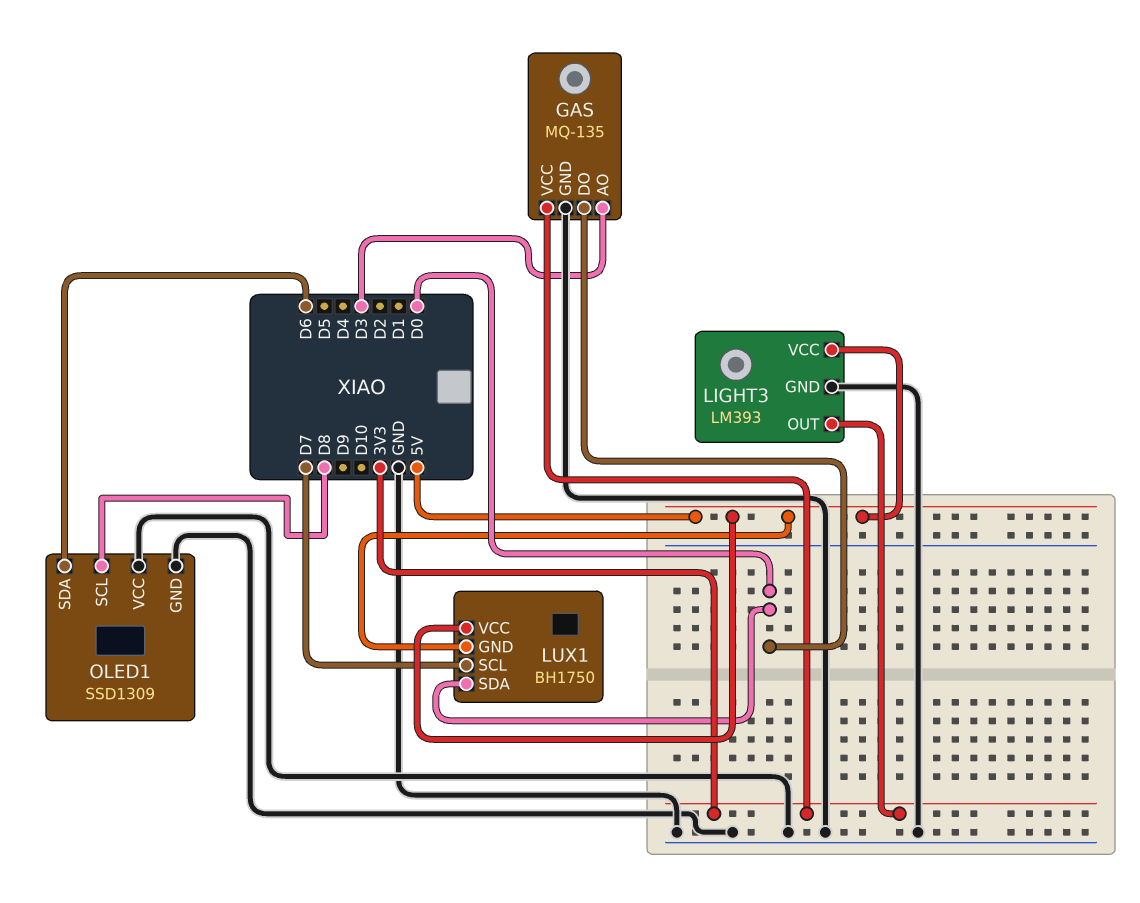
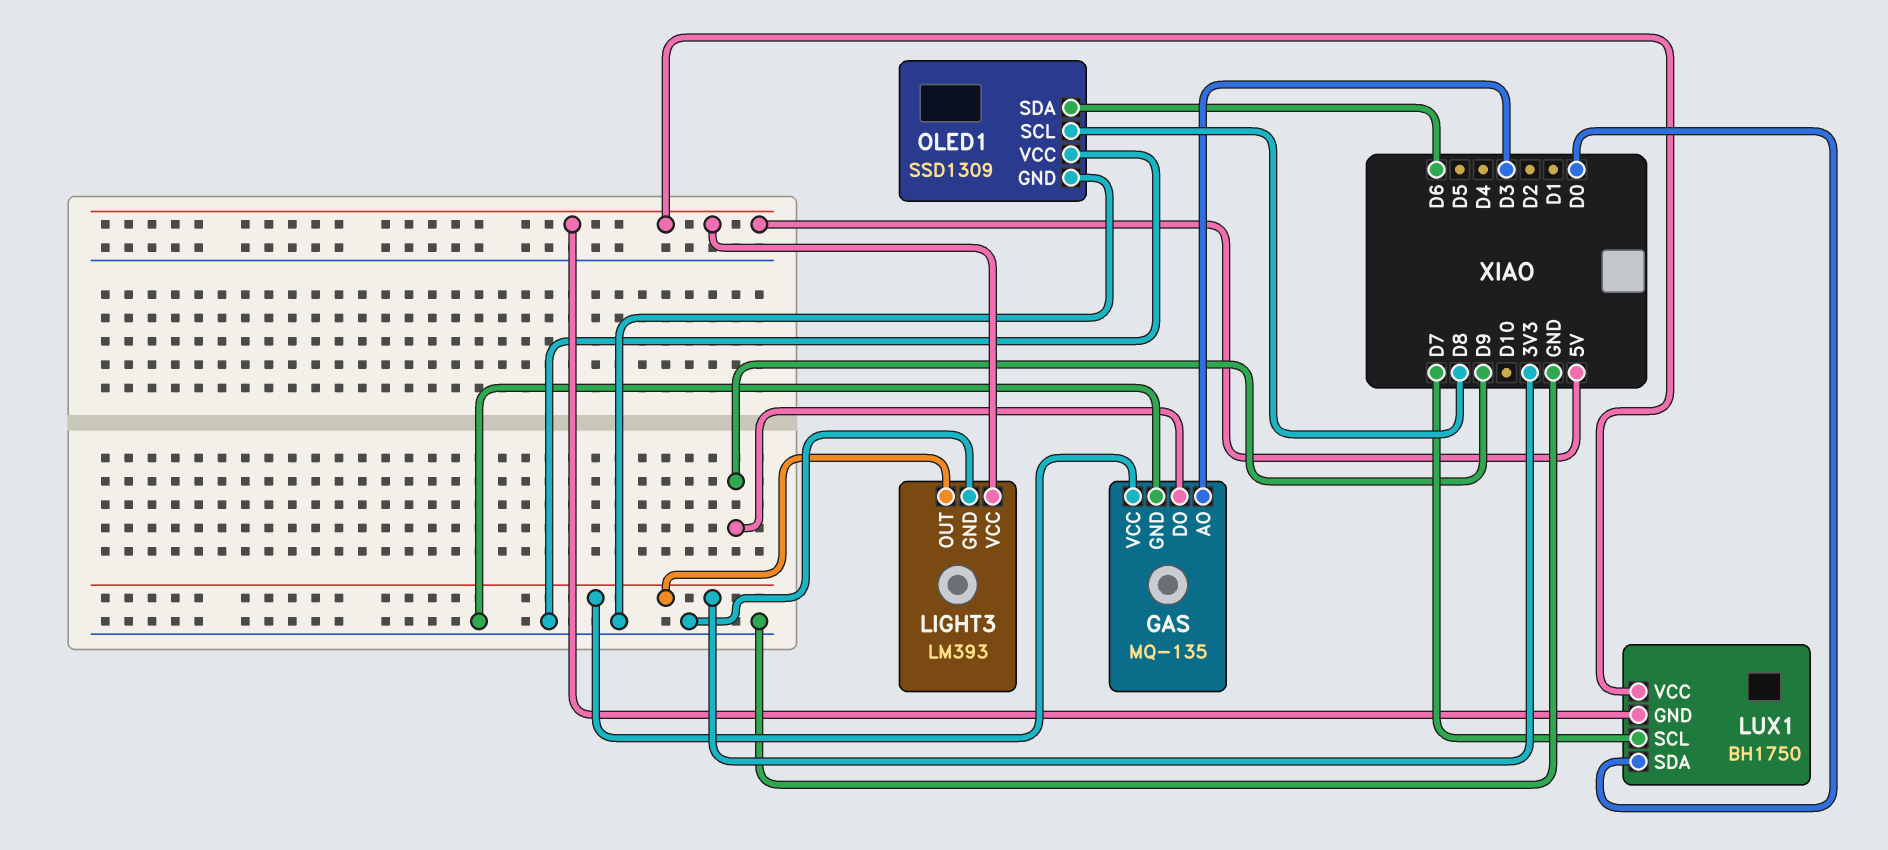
GAS pin DO: D0 -> D9

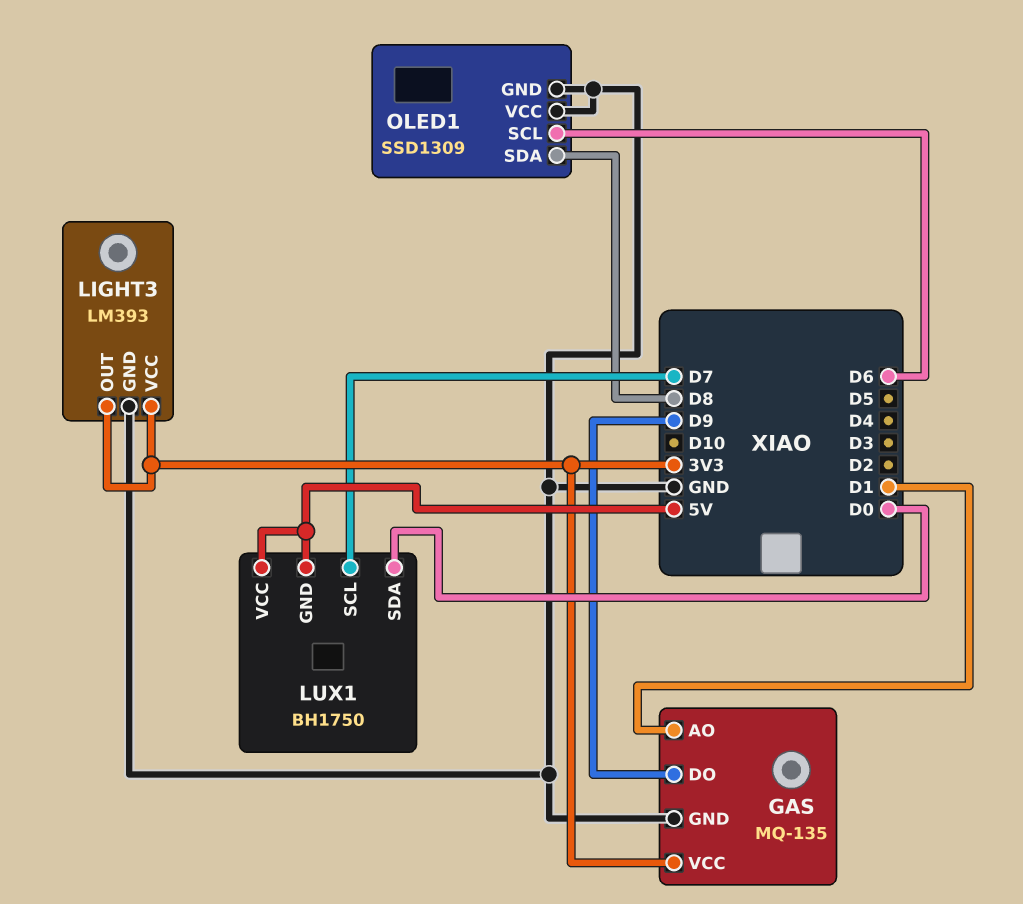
GAS pin AO: D3 -> D1
LIGHT3 pin VCC: 5V -> 3V3
OLED1 pin SCL: D8 -> D6
OLED1 pin SDA: D6 -> D8

